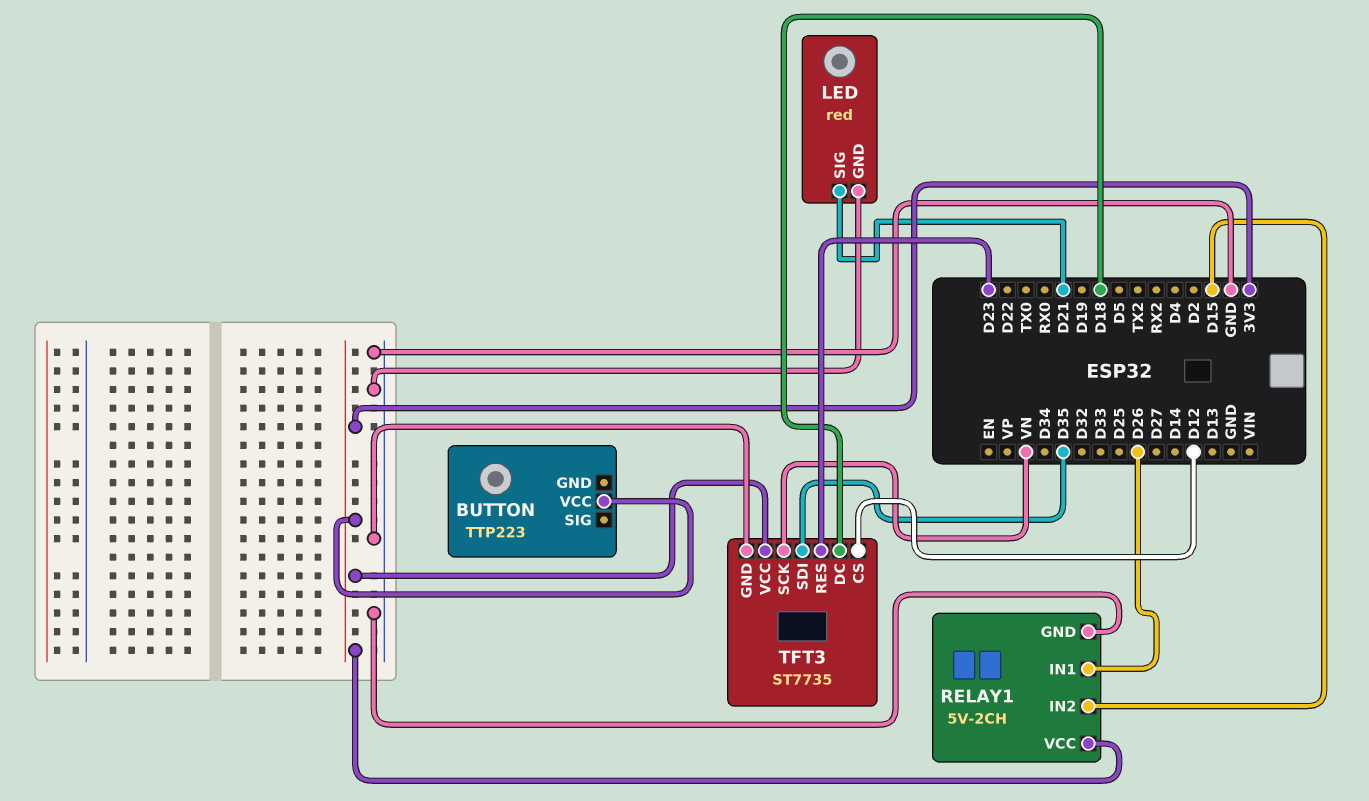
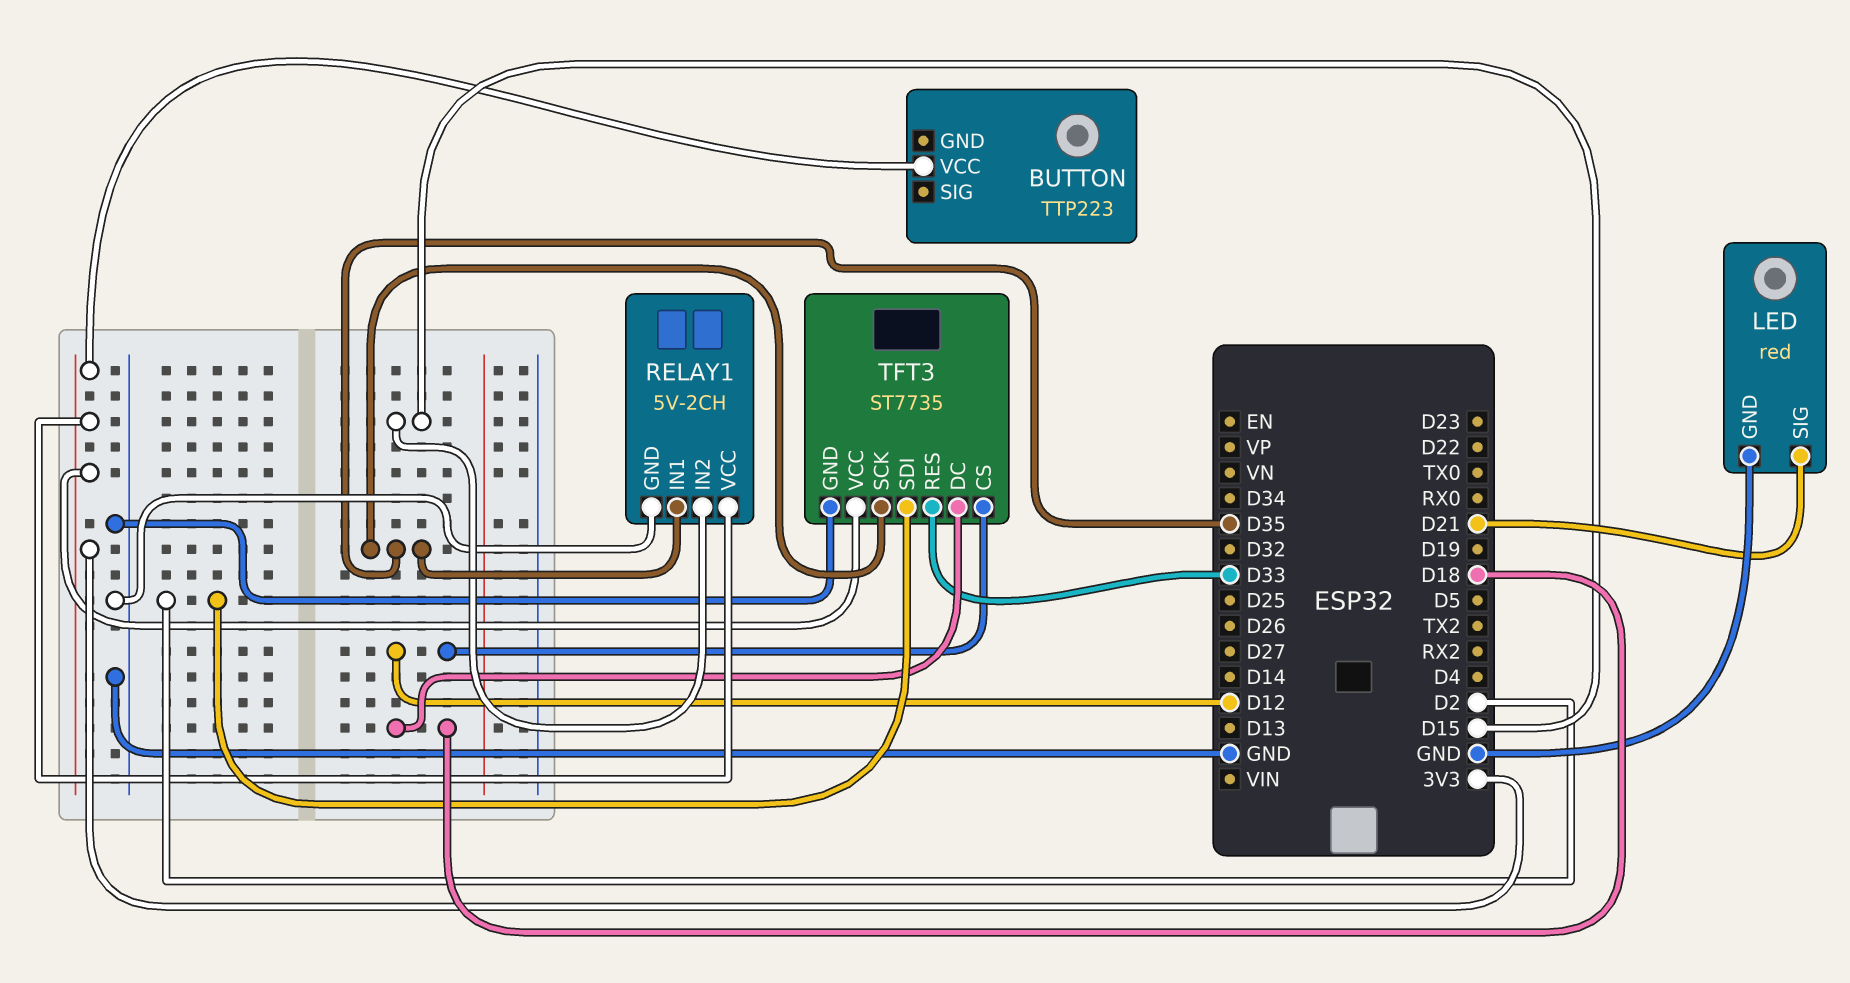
RELAY1 pin IN1: D26 -> D35
TFT3 pin RES: D23 -> D33
TFT3 pin SCK: VN -> D35
TFT3 pin SDI: D35 -> D2

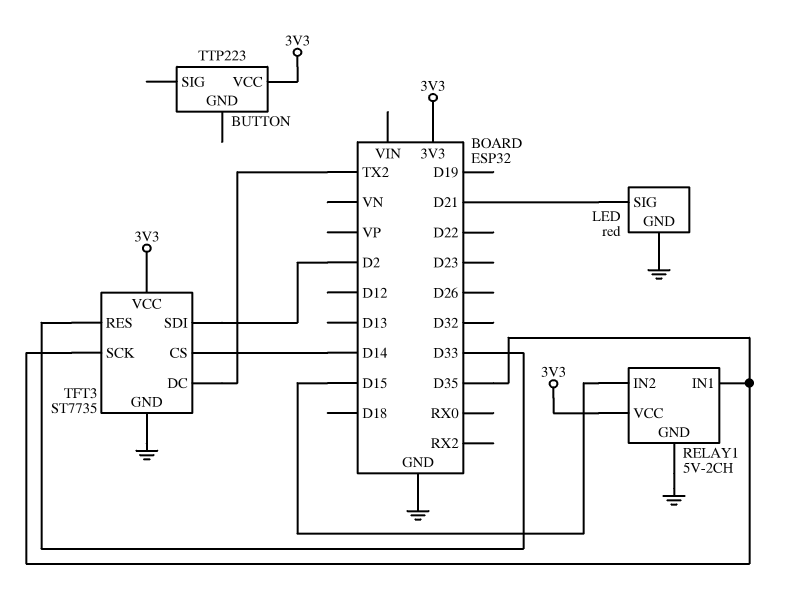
TFT3 pin CS: D12 -> D14
TFT3 pin DC: D18 -> TX2

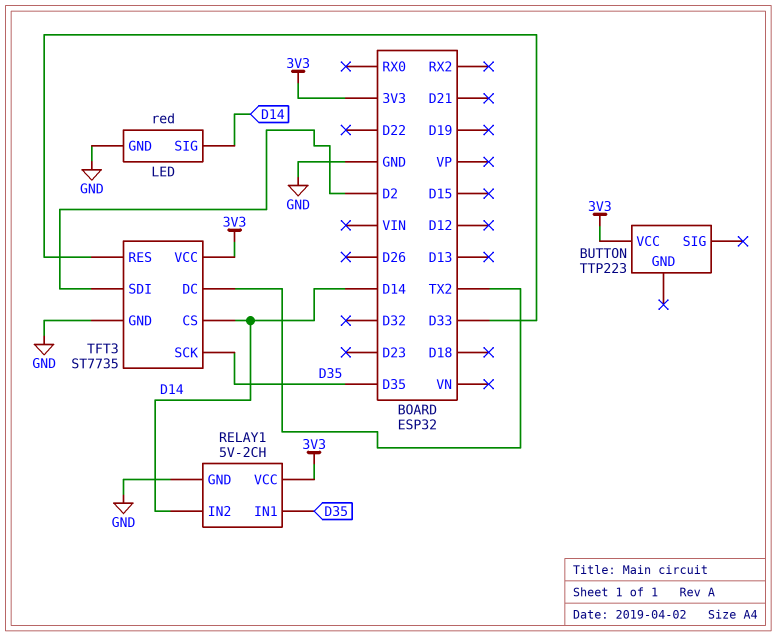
LED pin SIG: D21 -> D14
RELAY1 pin IN2: D15 -> D14

